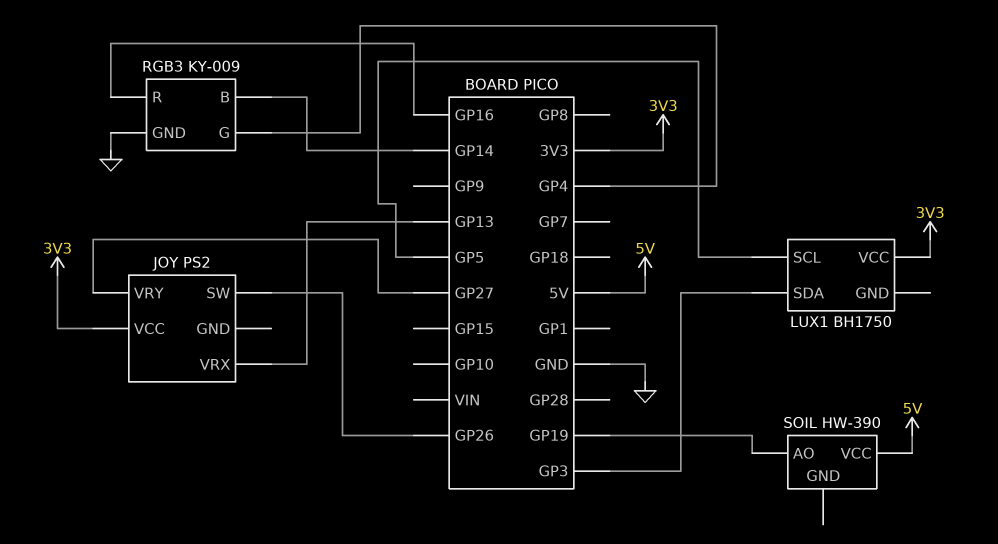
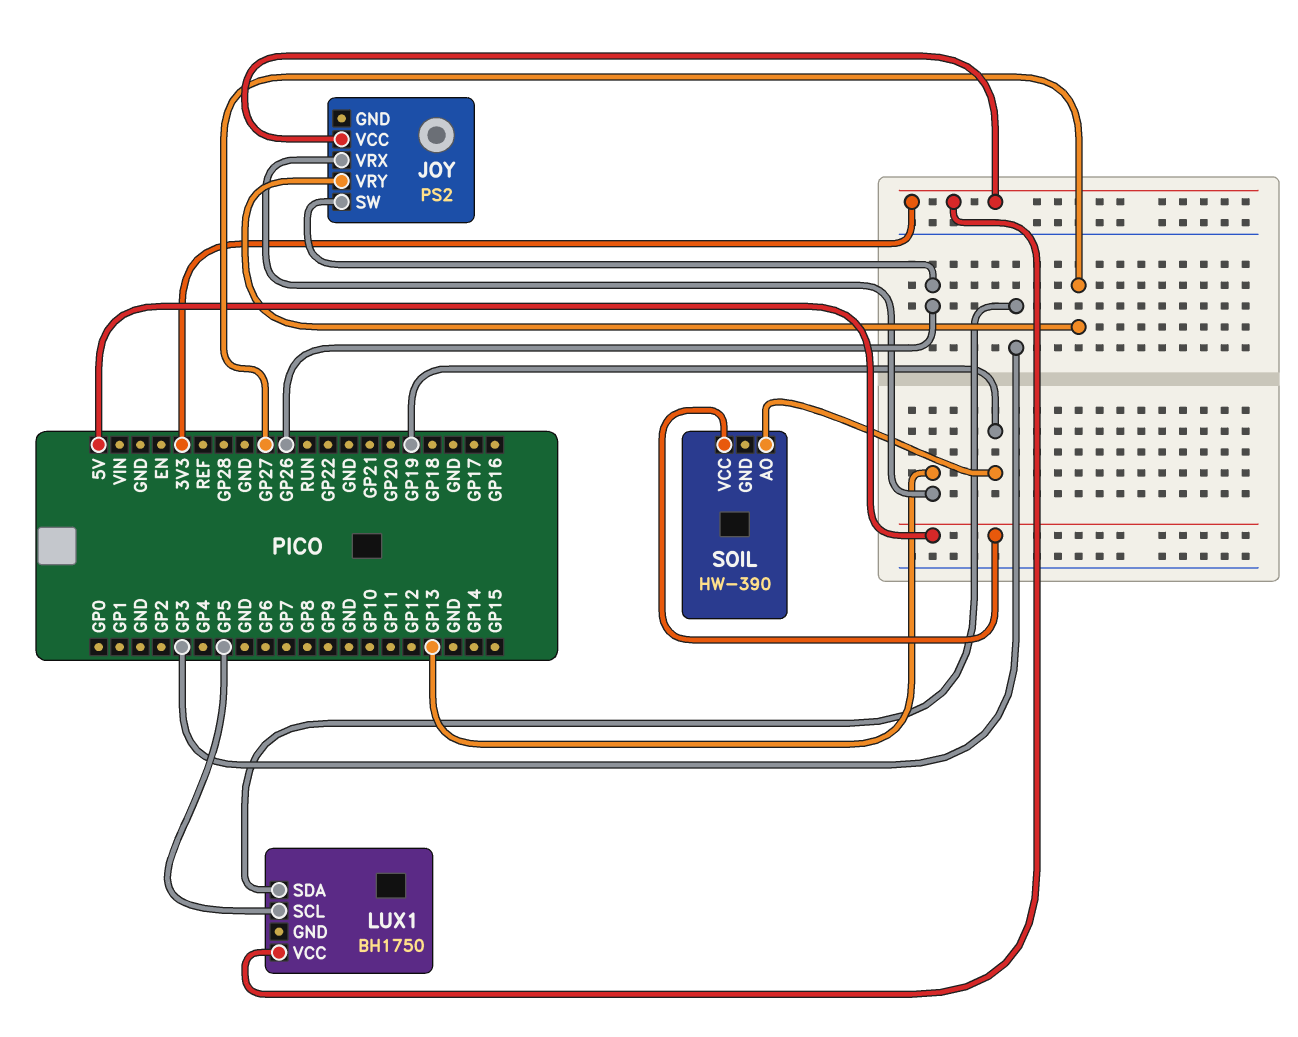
RGB3: KY-009 -> none
RGB3 pin B: GP14 -> none
RGB3 pin G: GP4 -> none
RGB3 pin GND: GND -> none
RGB3 pin R: GP16 -> none

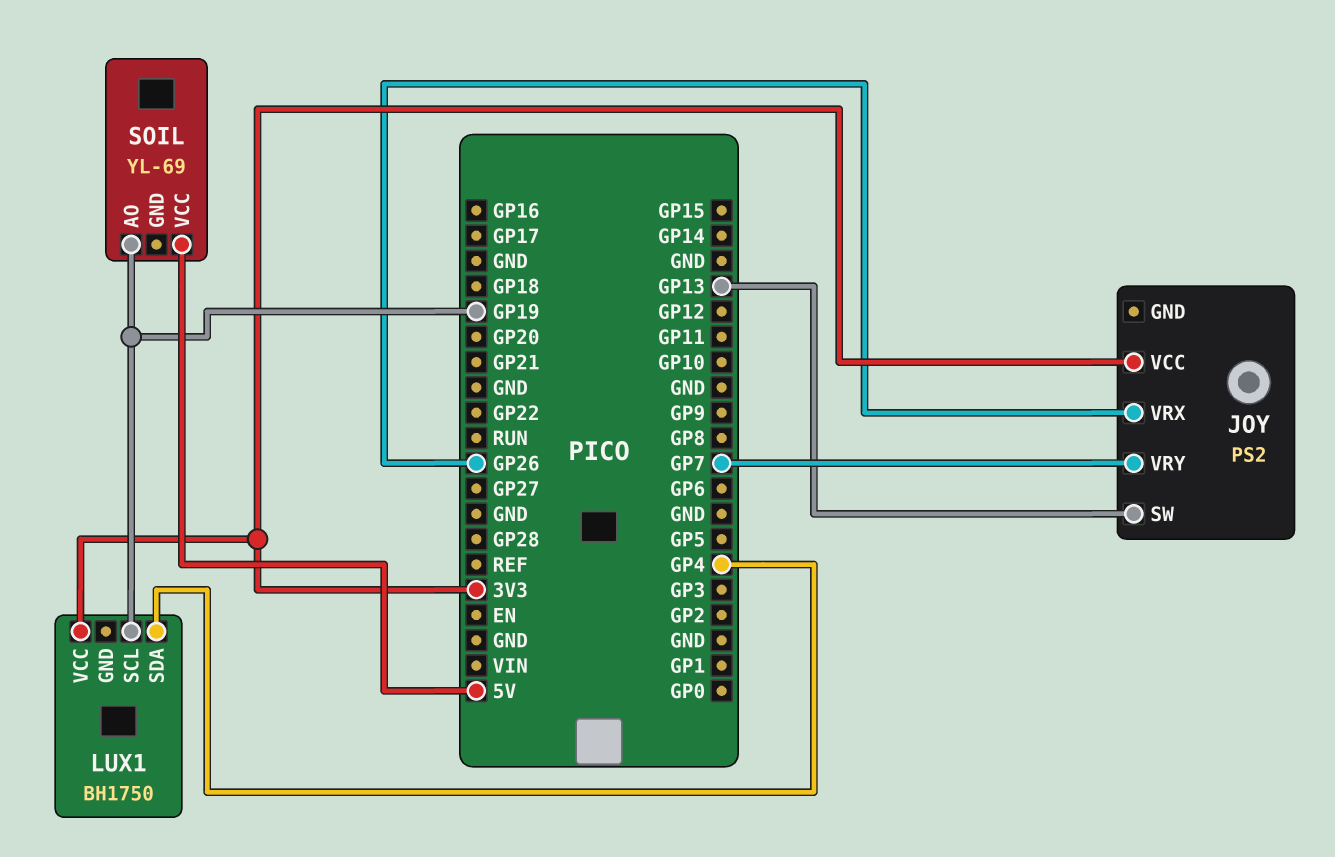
JOY pin SW: GP26 -> GP13
JOY pin VRX: GP13 -> GP26
JOY pin VRY: GP27 -> GP7
LUX1 pin SCL: GP5 -> GP19
LUX1 pin SDA: GP3 -> GP4
SOIL: HW-390 -> YL-69

